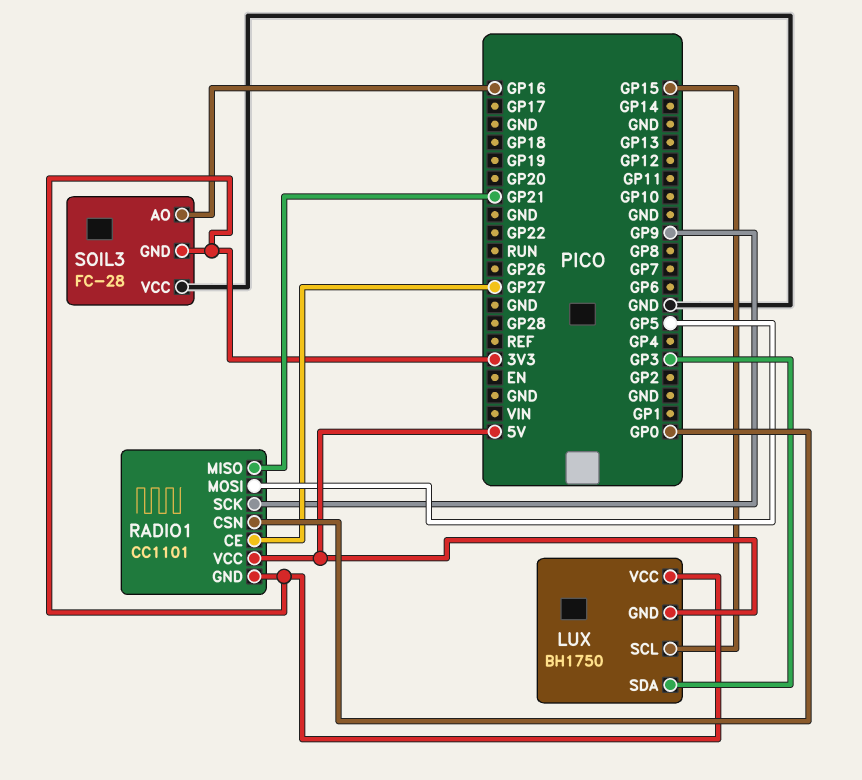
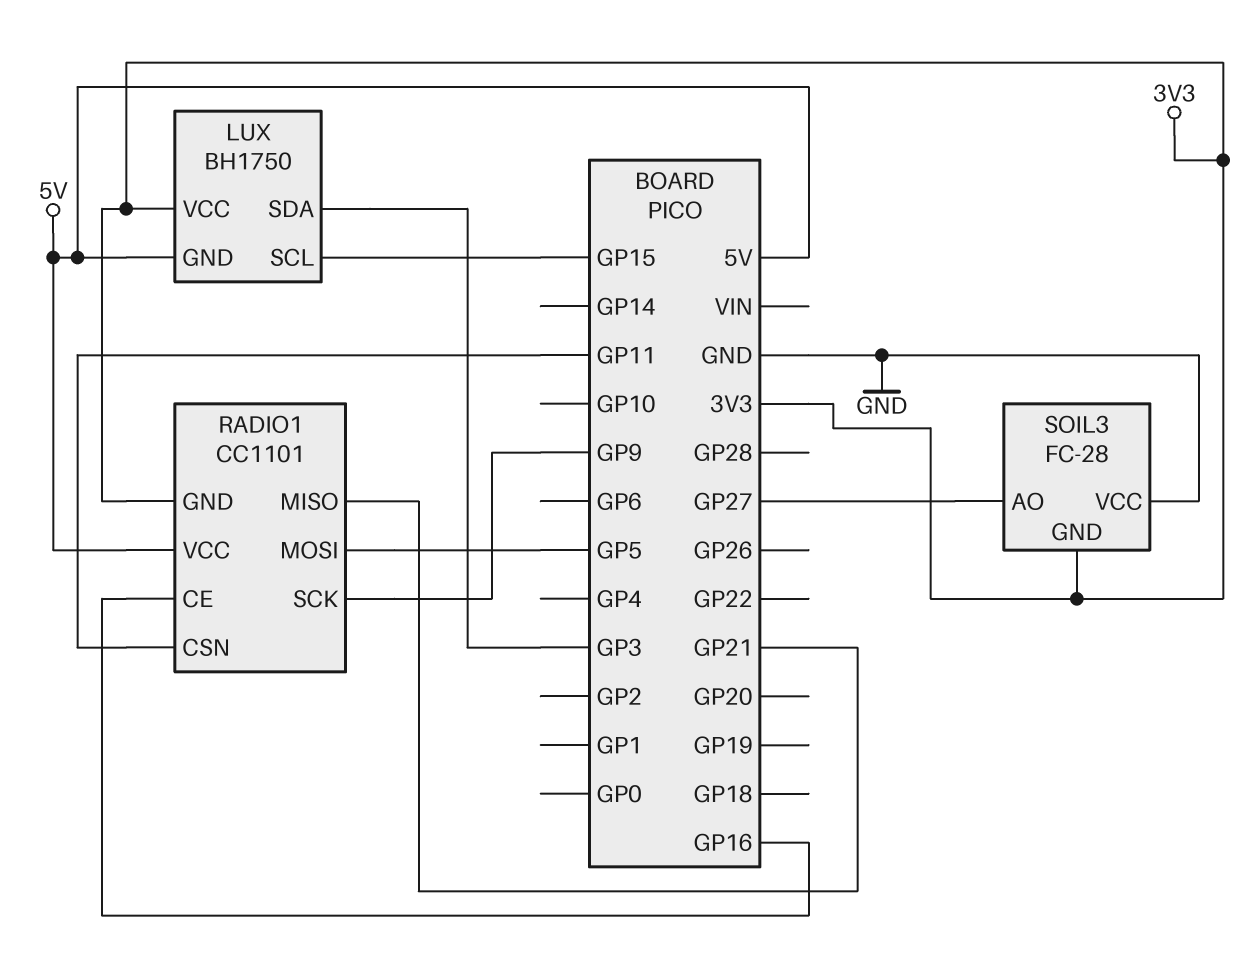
RADIO1 pin CE: GP27 -> GP16
RADIO1 pin CSN: GP0 -> GP11
SOIL3 pin AO: GP16 -> GP27

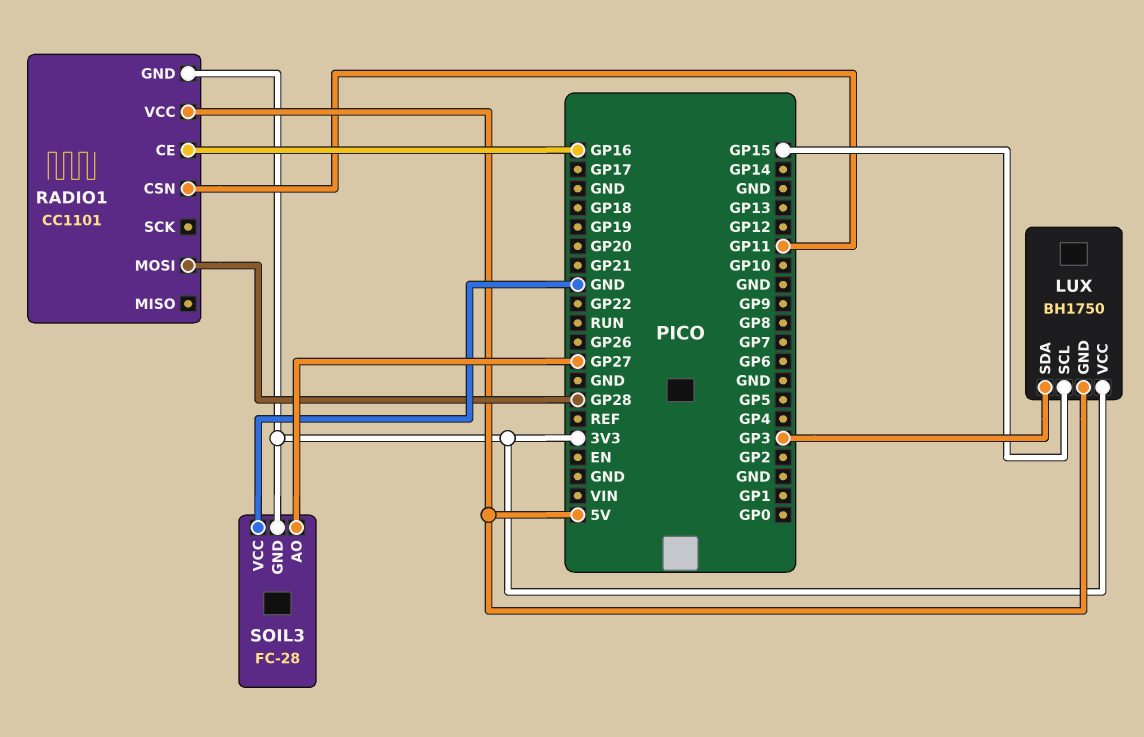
RADIO1 pin MISO: GP21 -> none
RADIO1 pin MOSI: GP5 -> GP28
RADIO1 pin SCK: GP9 -> none

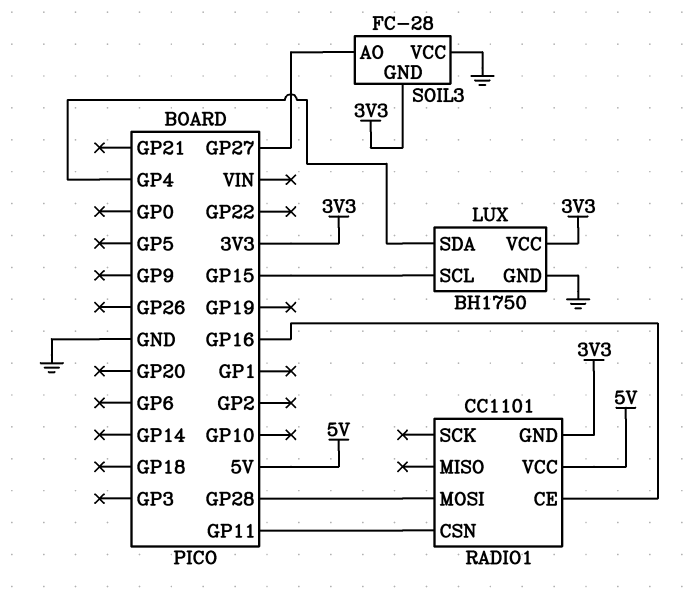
LUX pin GND: 5V -> GND
LUX pin SDA: GP3 -> GP4

